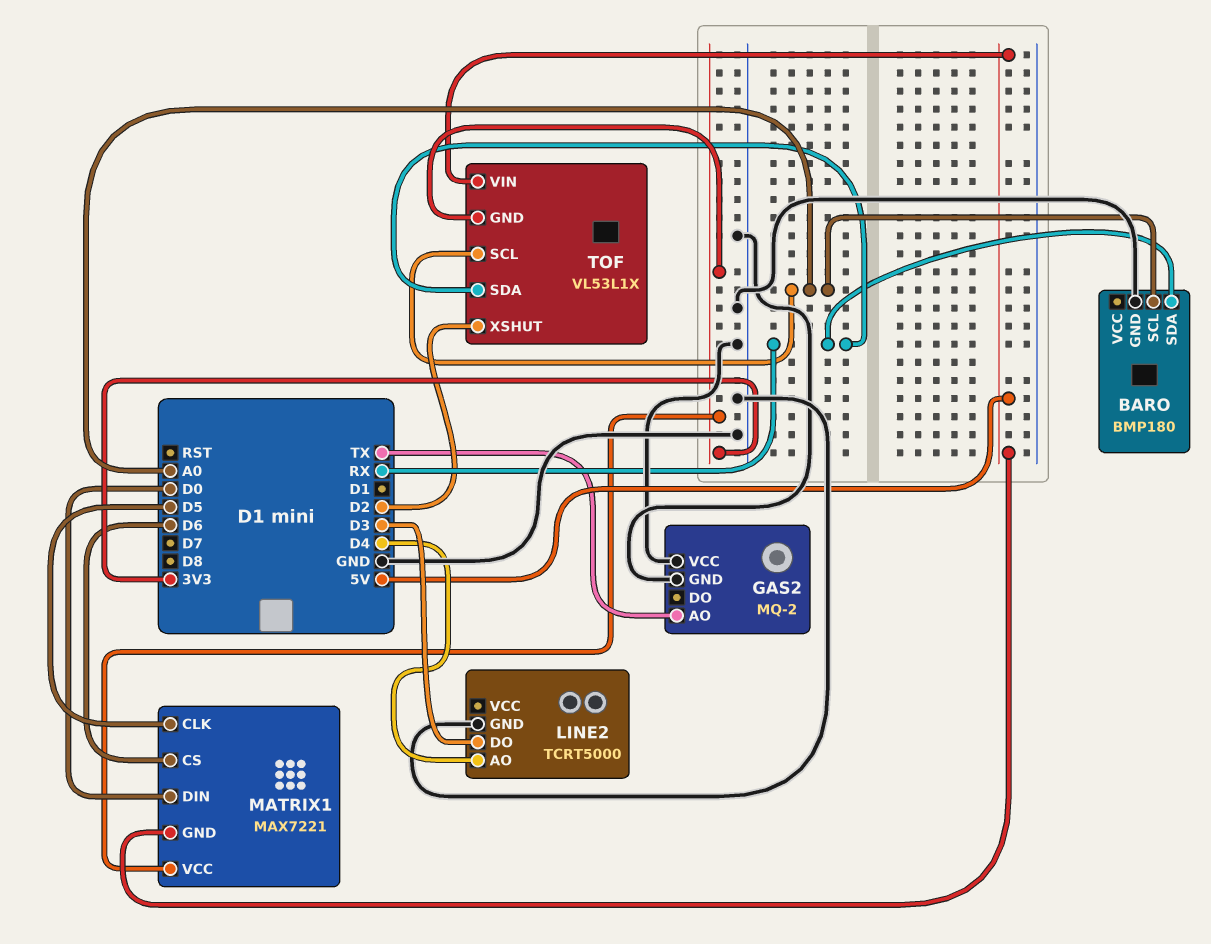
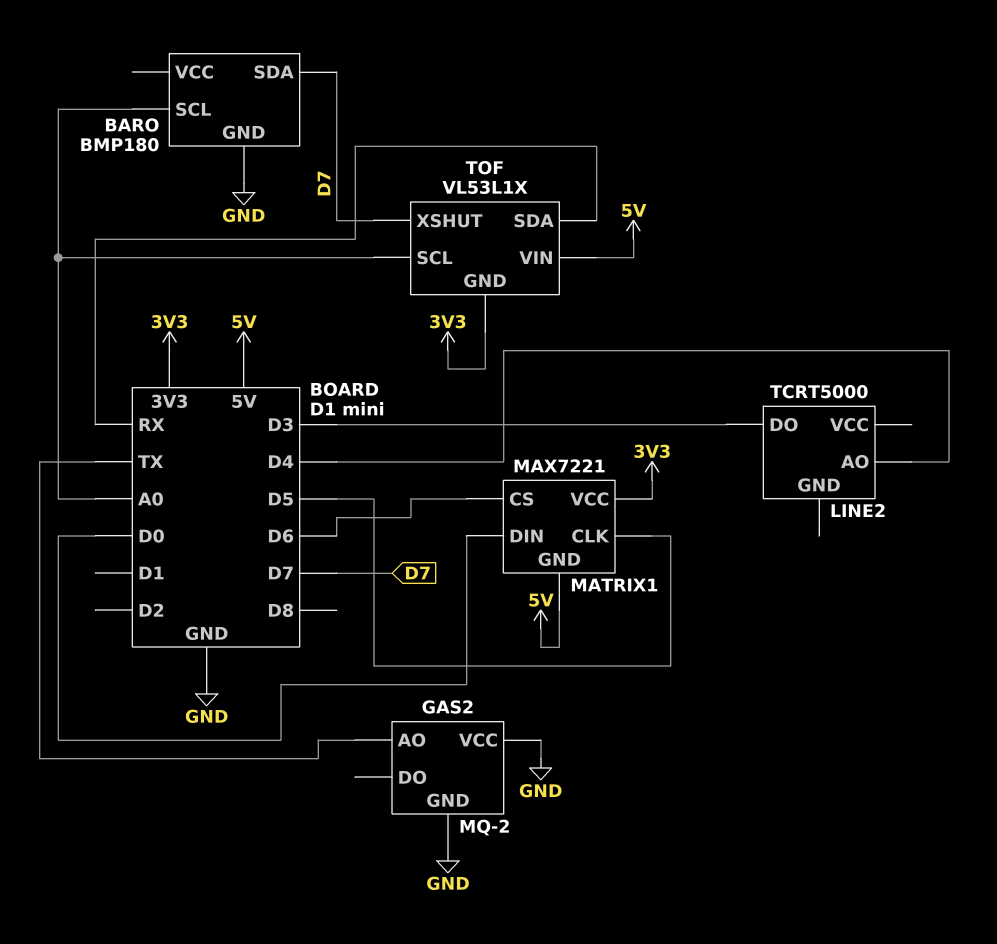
BARO pin SDA: RX -> D7
LINE2 pin GND: GND -> none
TOF pin XSHUT: D2 -> D7

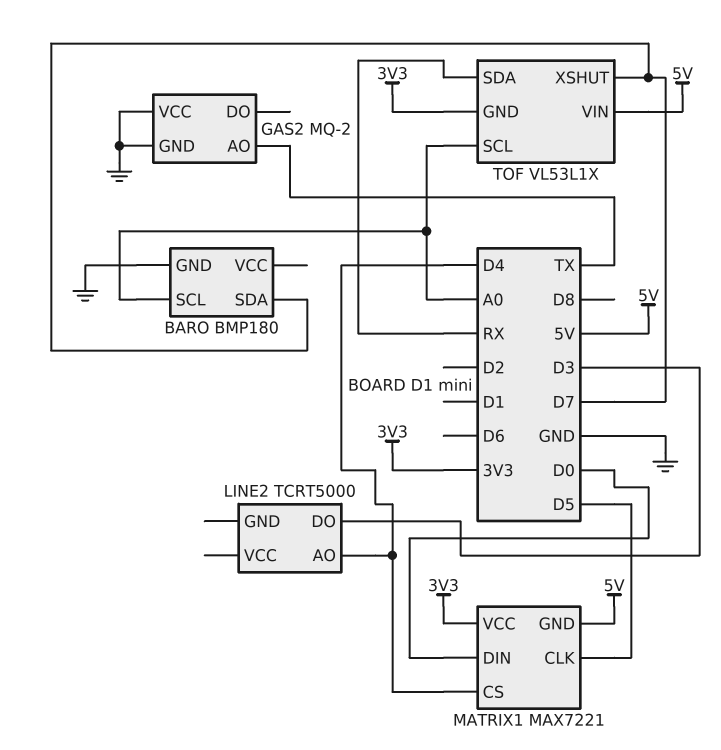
MATRIX1 pin CS: D6 -> D4

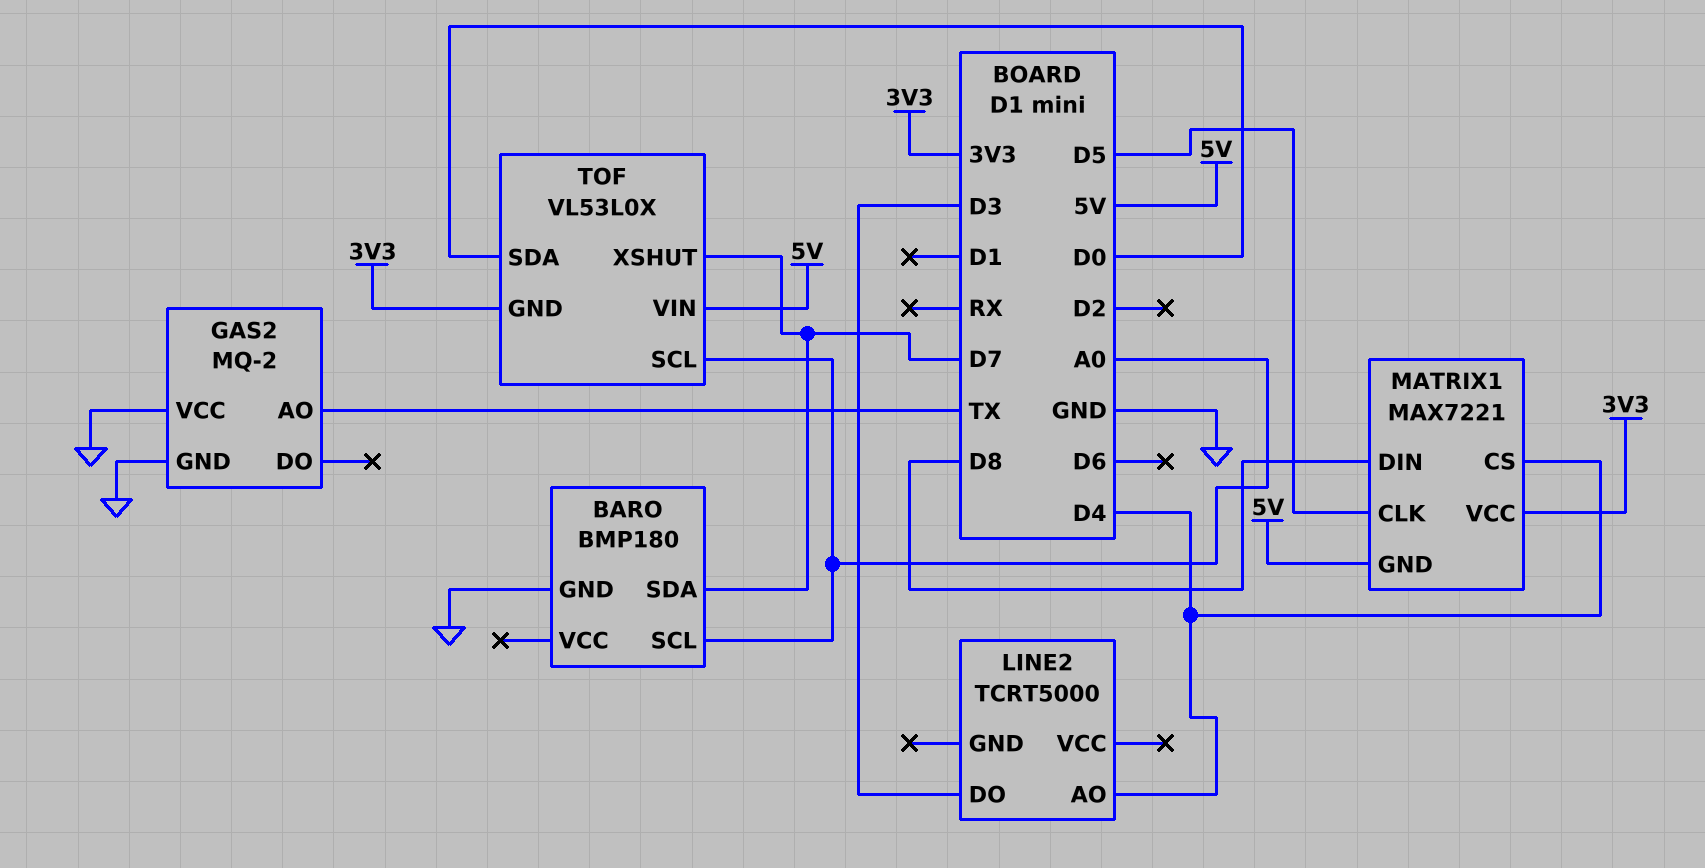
MATRIX1 pin DIN: D0 -> D8
TOF: VL53L1X -> VL53L0X
TOF pin SDA: RX -> D0

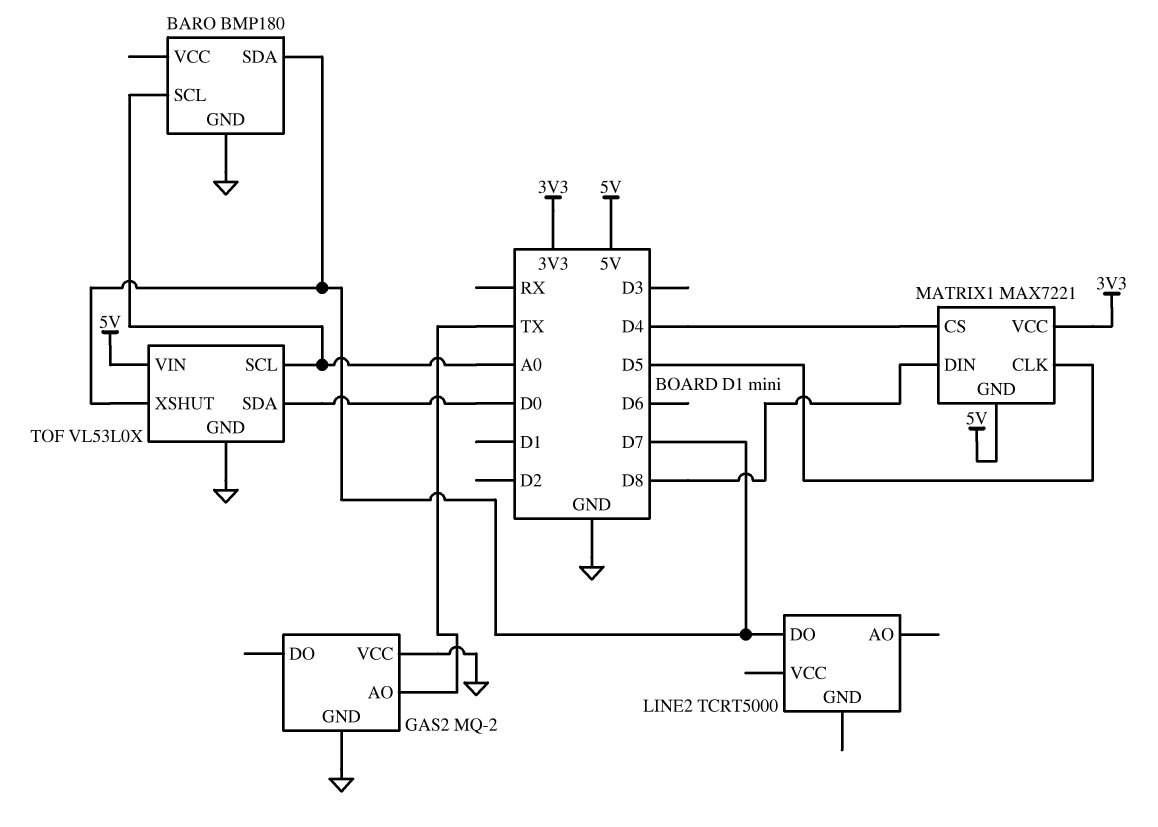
LINE2 pin AO: D4 -> none
LINE2 pin DO: D3 -> D7
TOF pin GND: 3V3 -> GND

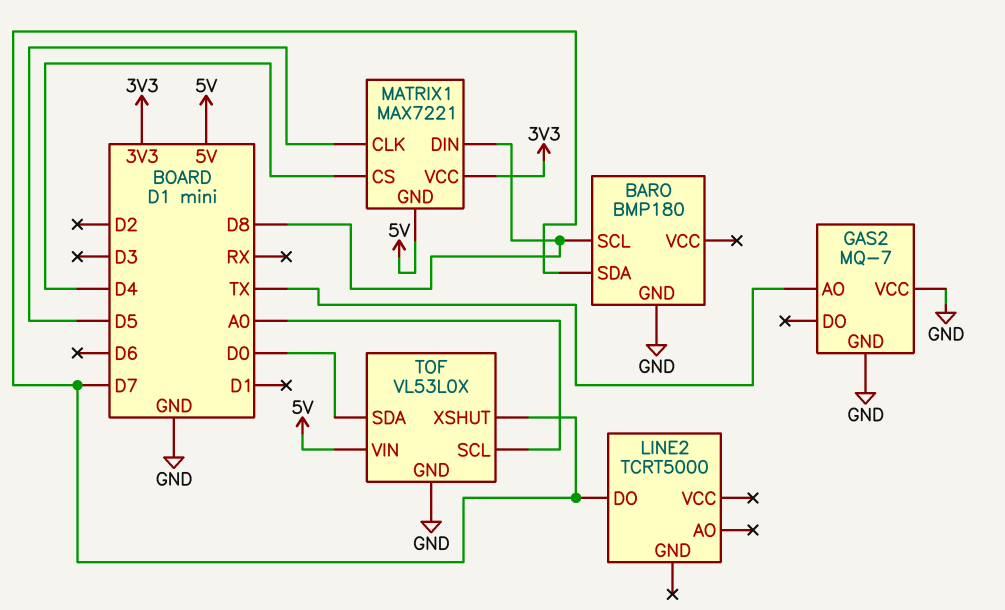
BARO pin SCL: A0 -> D8
GAS2: MQ-2 -> MQ-7

